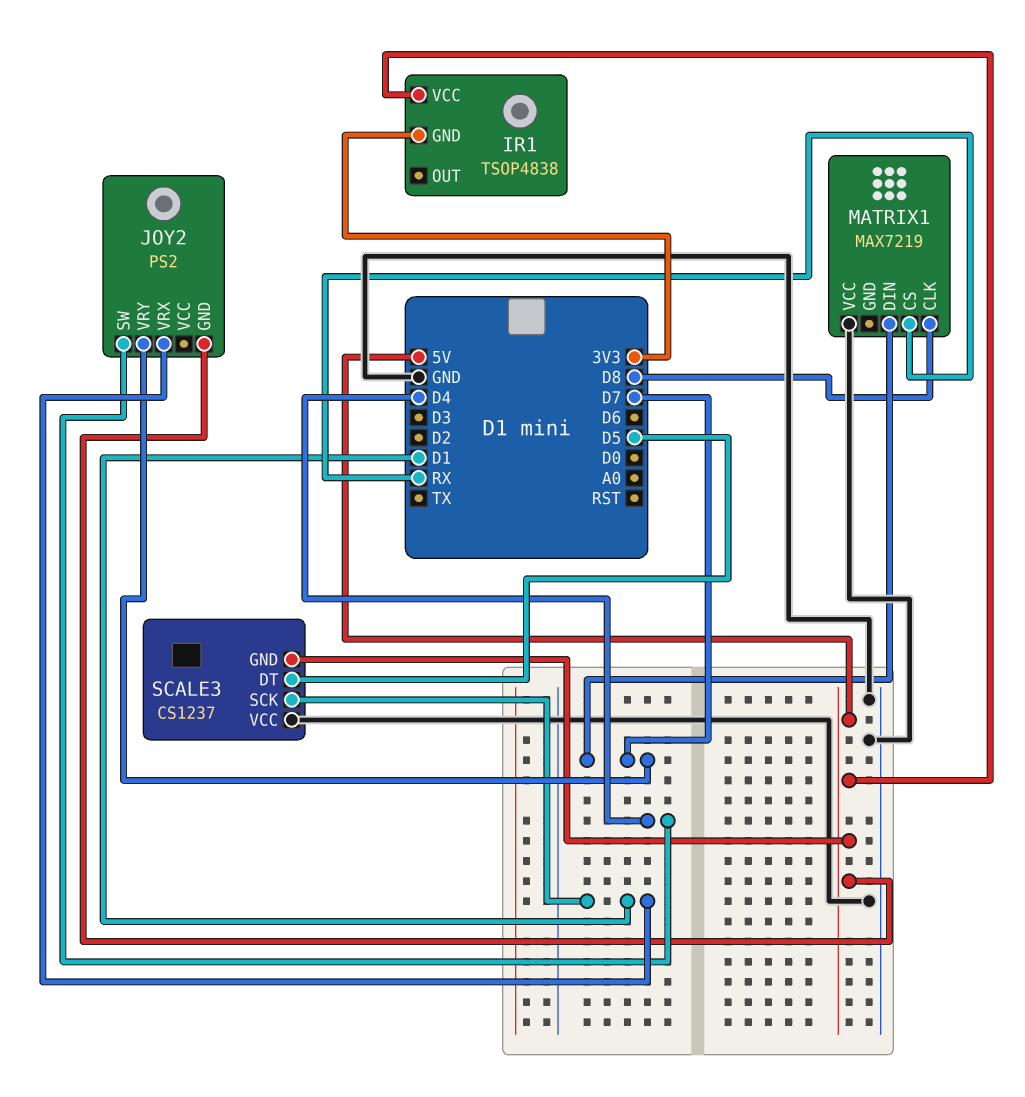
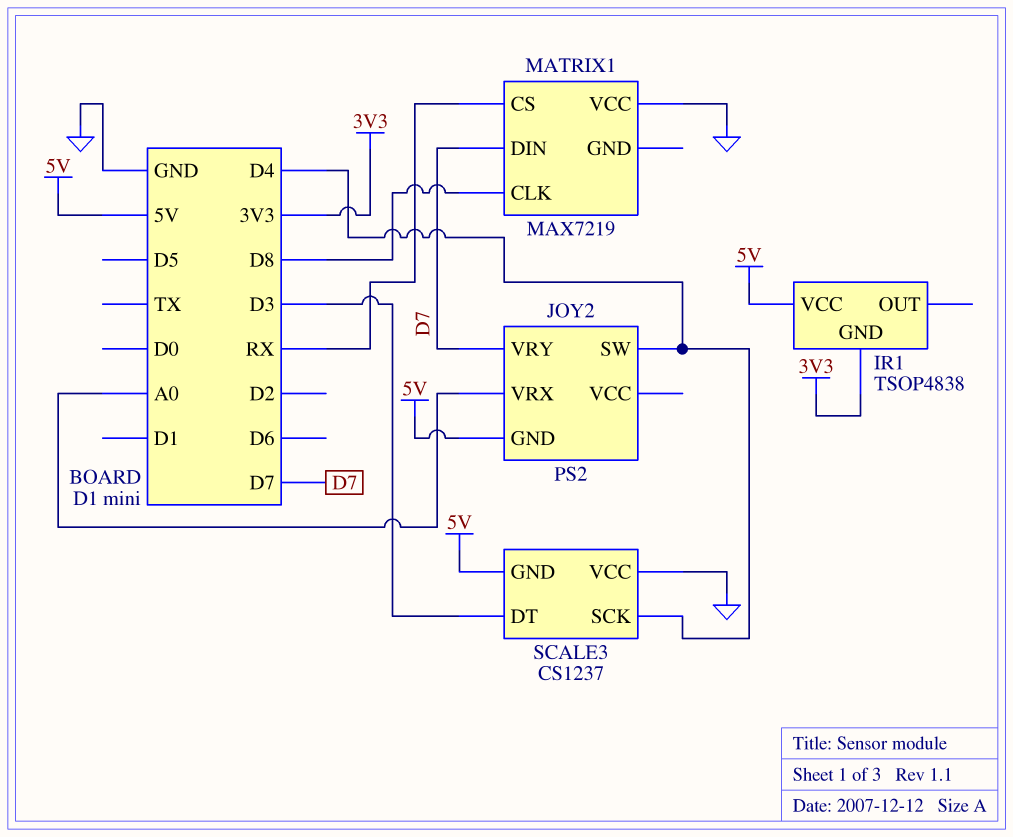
JOY2 pin VRX: D1 -> A0
SCALE3 pin DT: D5 -> D3
SCALE3 pin SCK: D1 -> D4

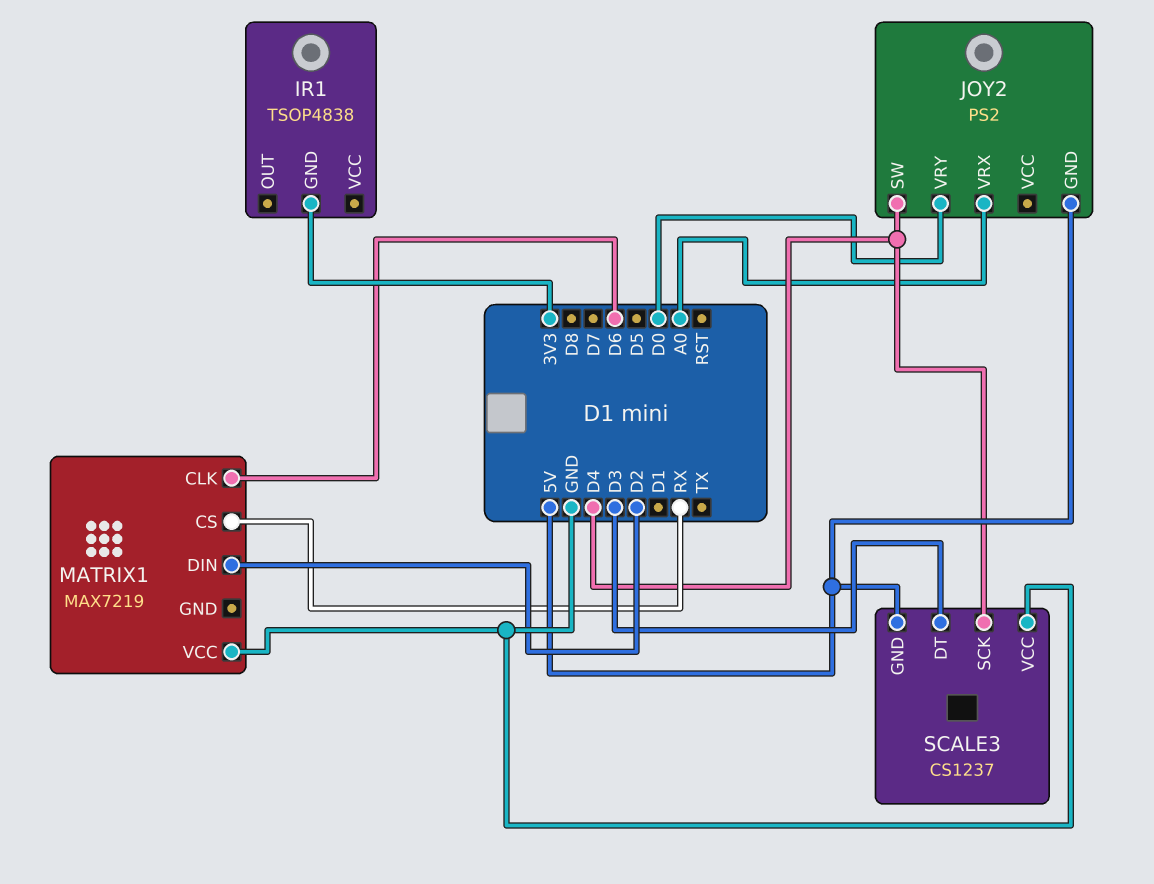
IR1 pin VCC: 5V -> none
JOY2 pin VRY: D7 -> D0
MATRIX1 pin CLK: D8 -> D6
MATRIX1 pin DIN: D7 -> D2

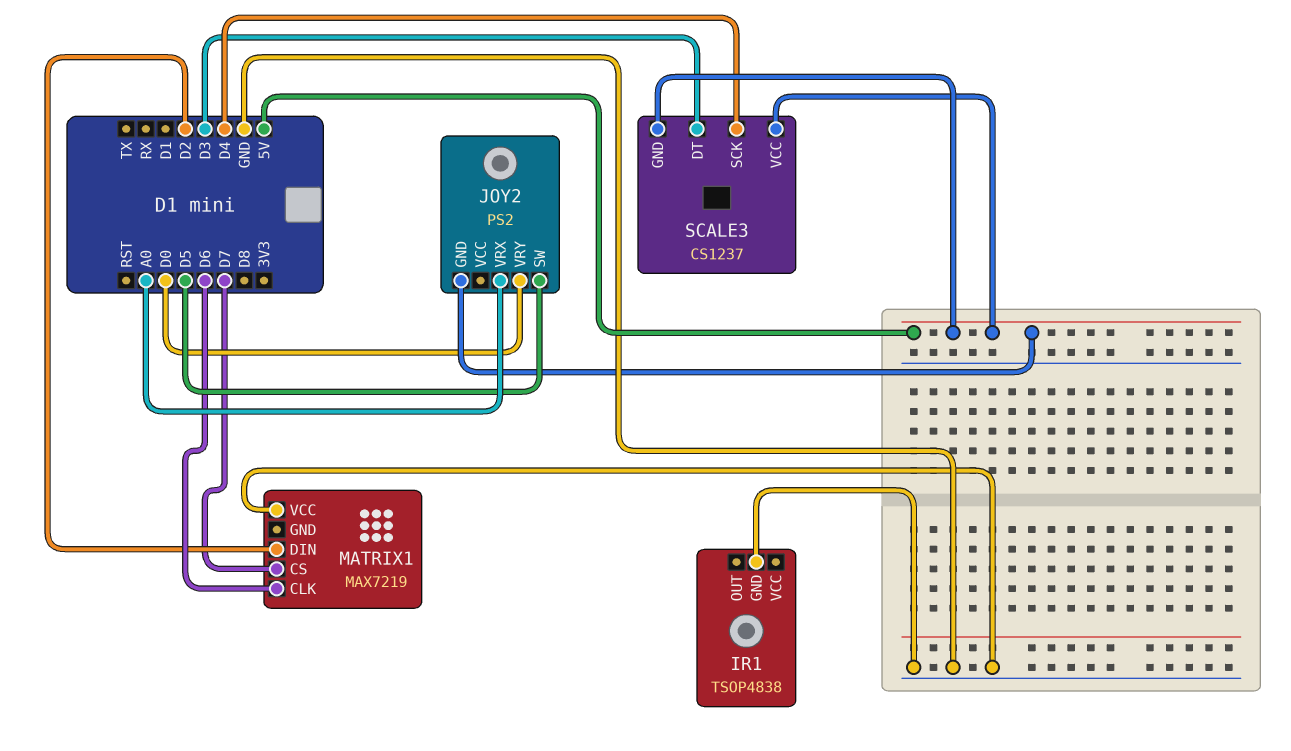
IR1 pin GND: 3V3 -> GND
JOY2 pin SW: D4 -> D5
MATRIX1 pin CS: RX -> D7
SCALE3 pin VCC: GND -> 5V

